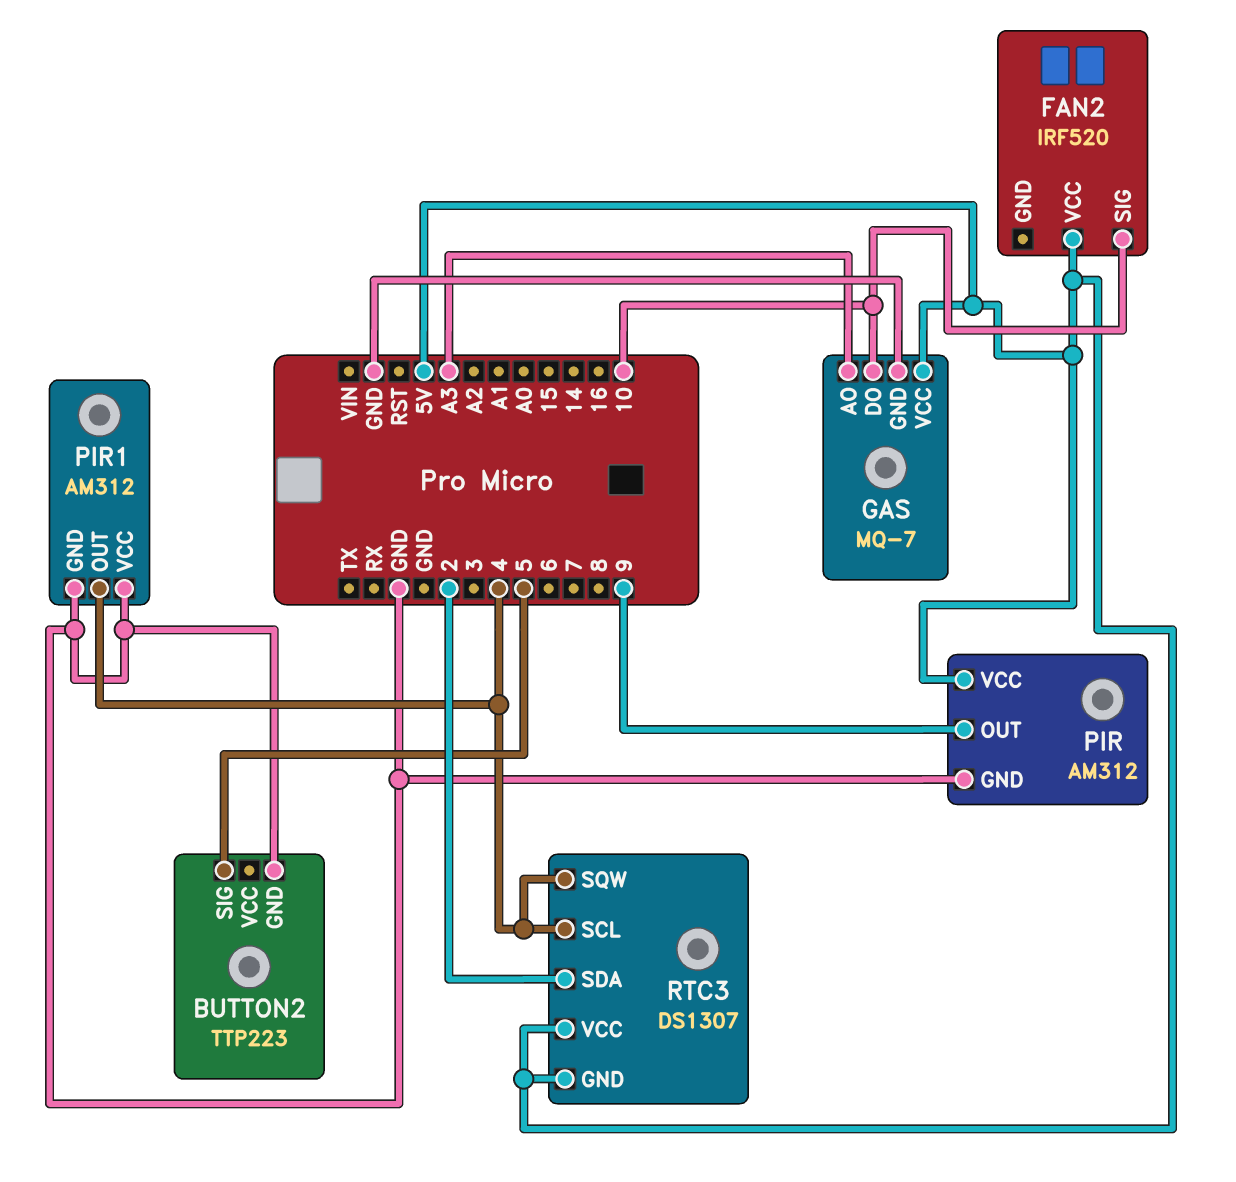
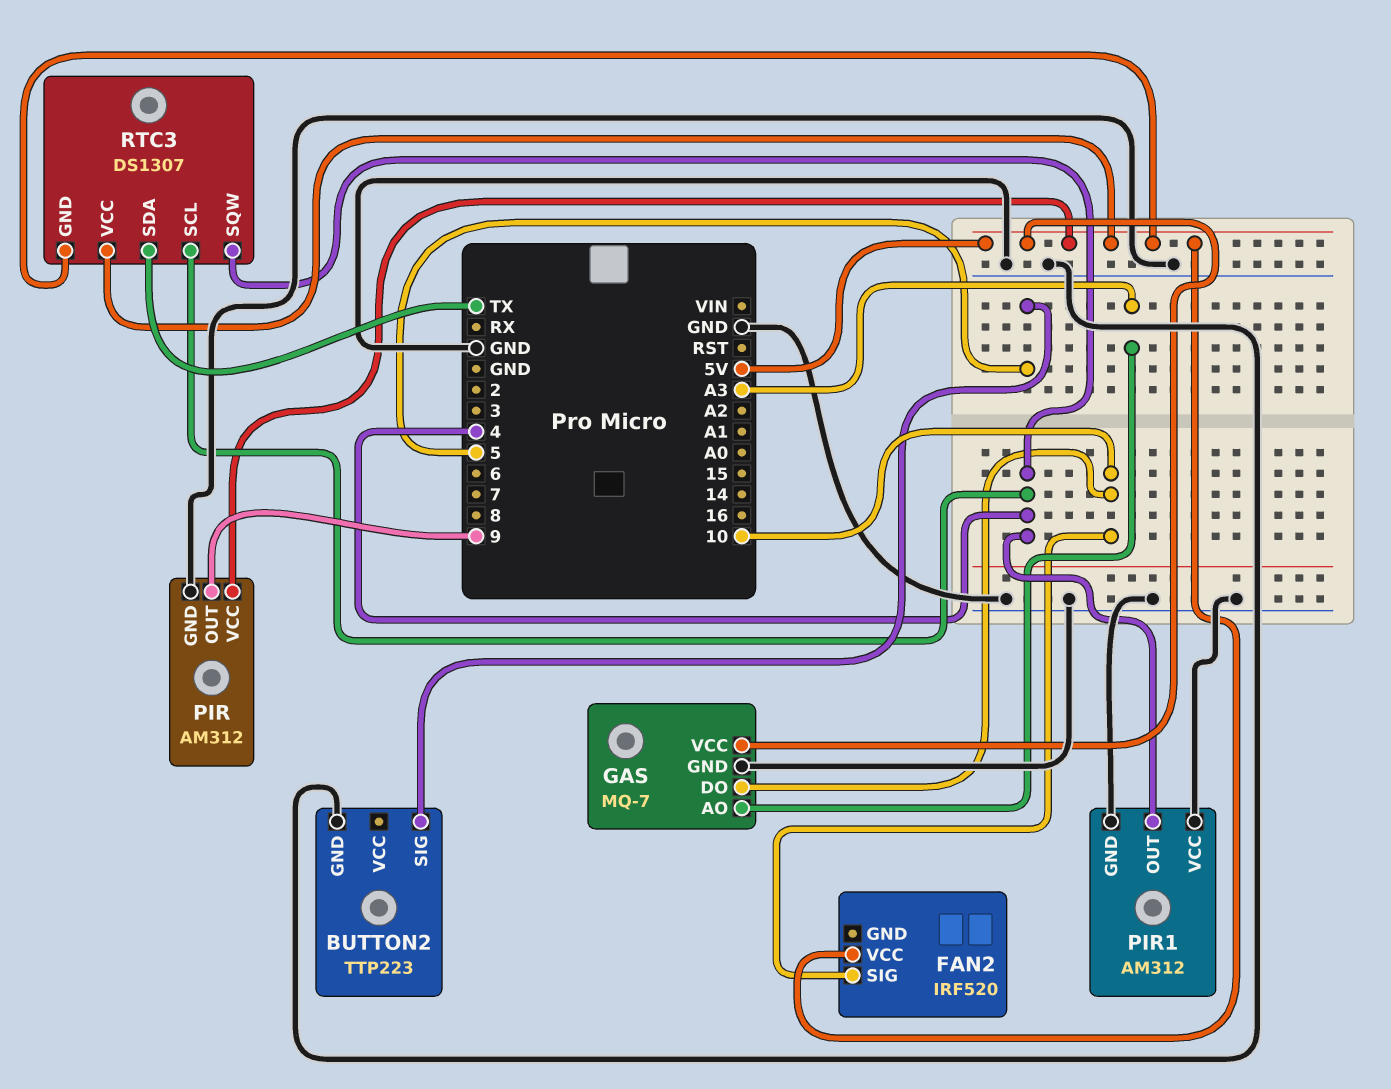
RTC3 pin SDA: 2 -> TX

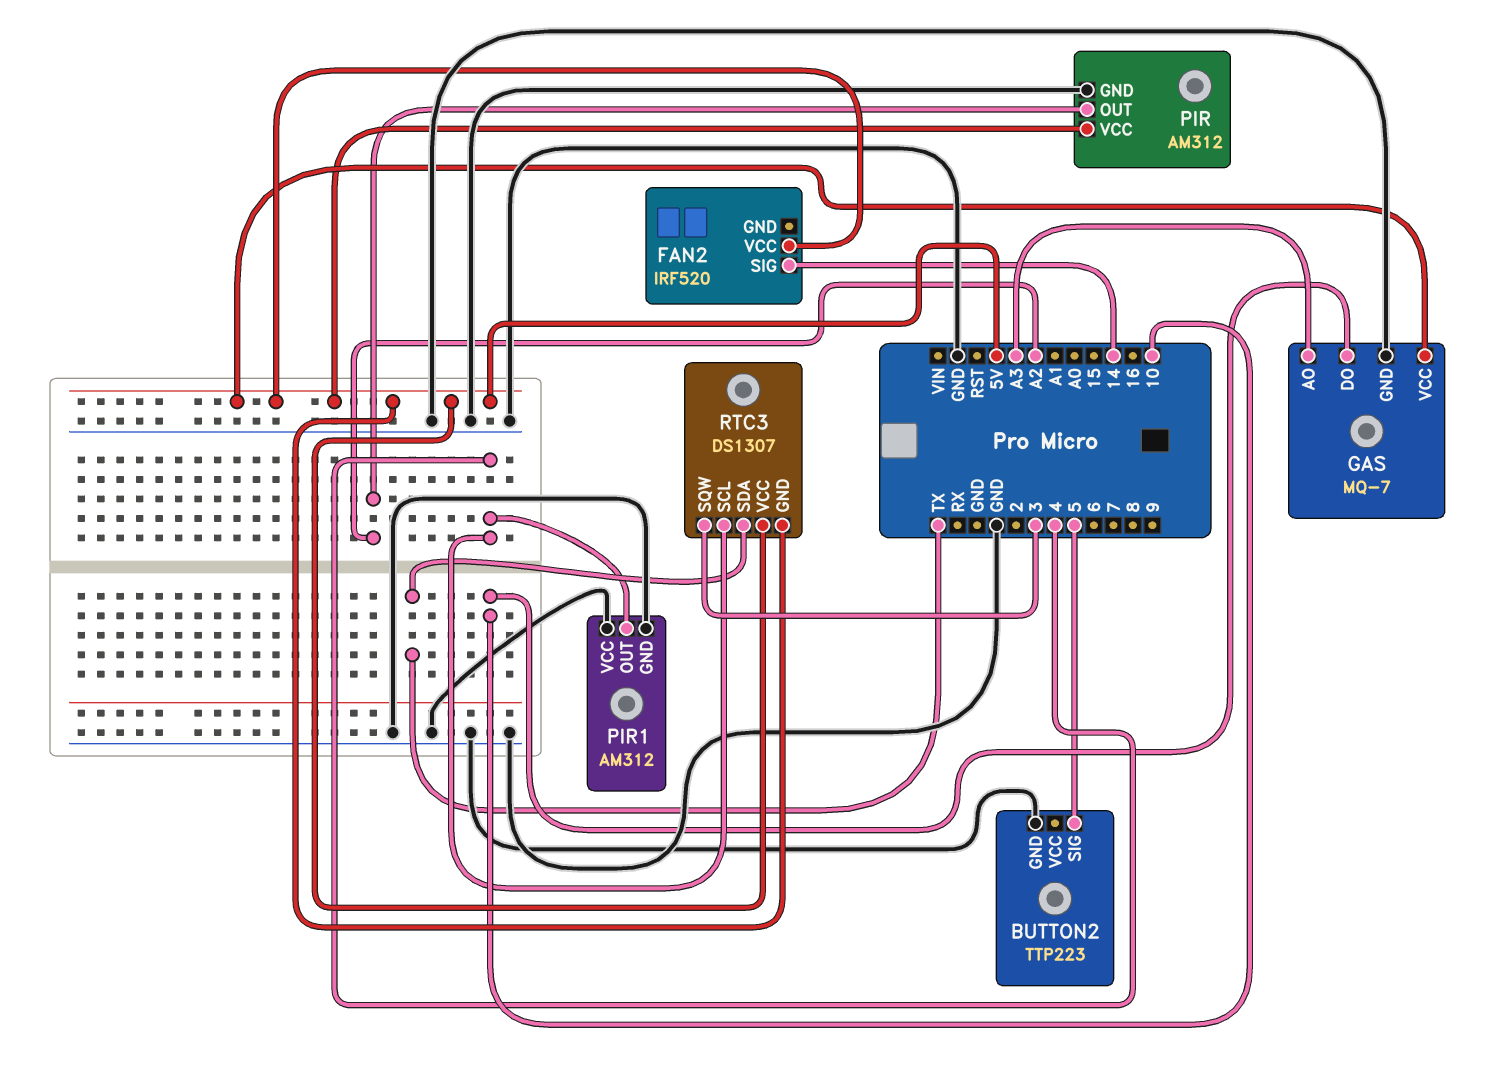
FAN2 pin SIG: 10 -> 14
PIR pin OUT: 9 -> A2
RTC3 pin SQW: 4 -> 3

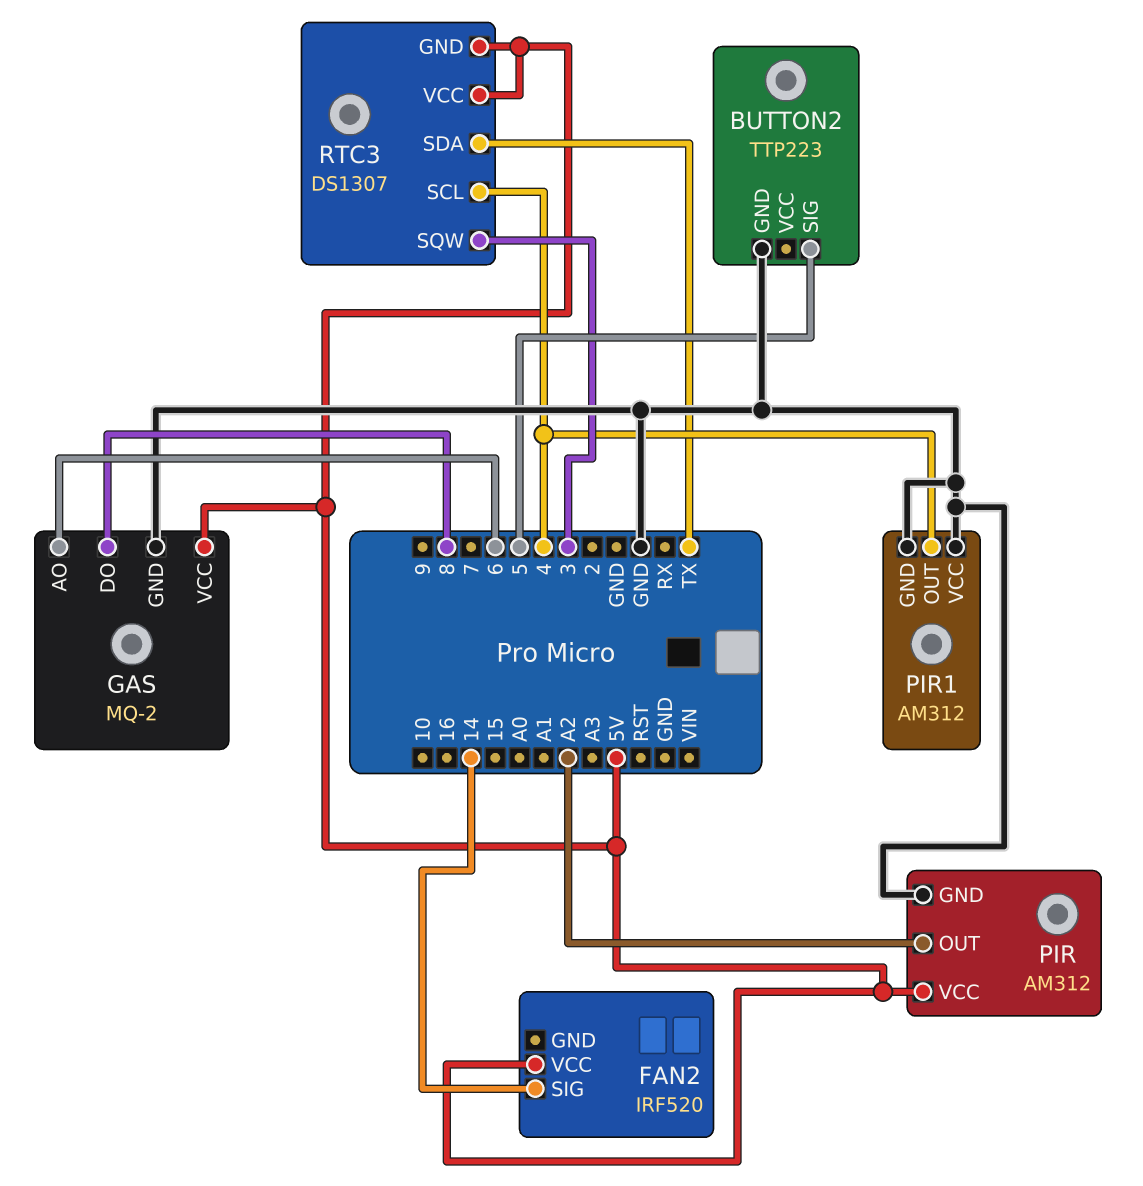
GAS: MQ-7 -> MQ-2
GAS pin AO: A3 -> 6
GAS pin DO: 10 -> 8

